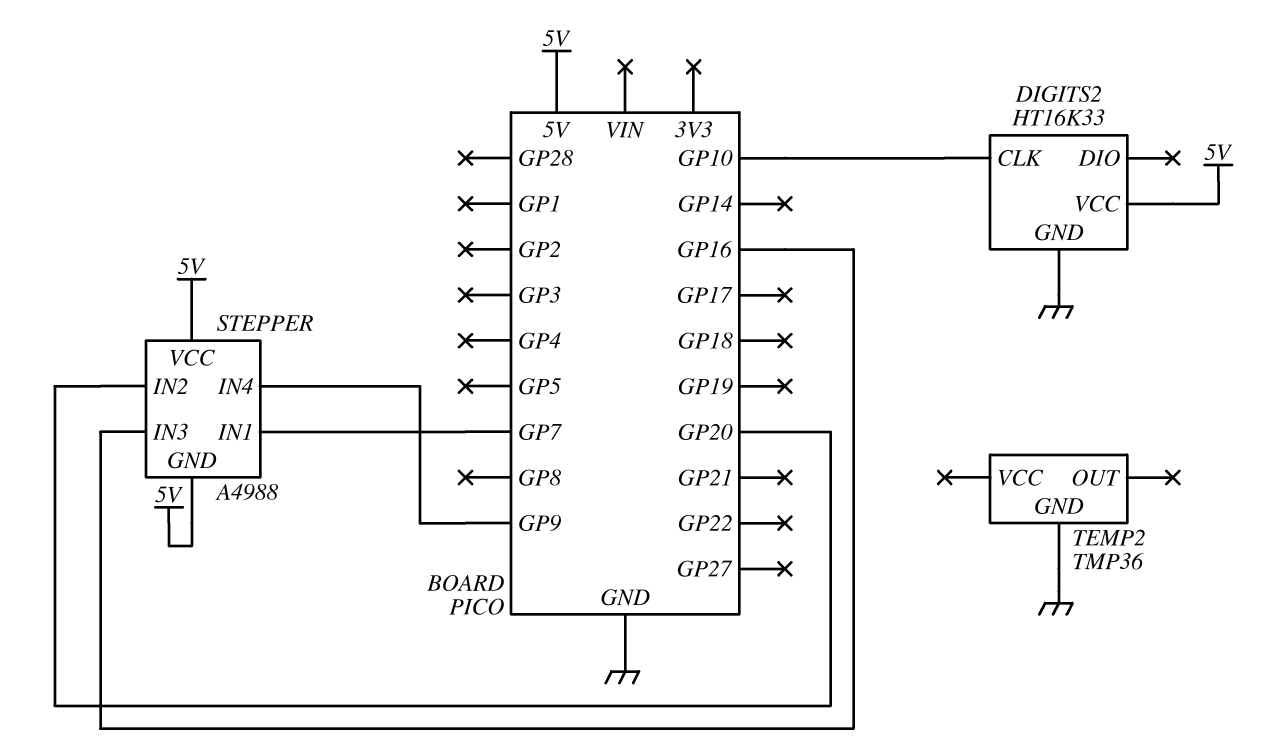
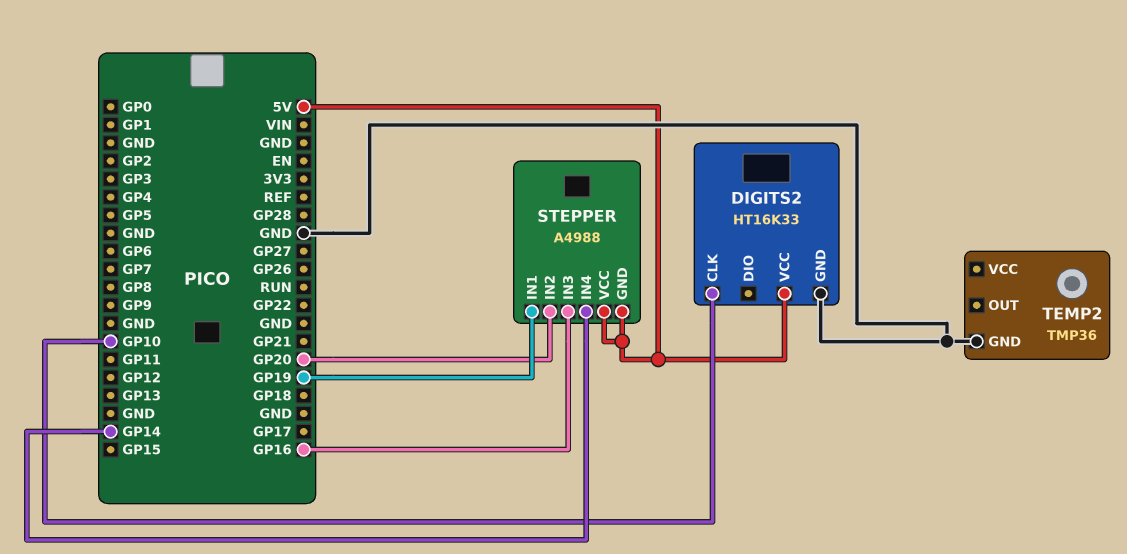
STEPPER pin IN1: GP7 -> GP19
STEPPER pin IN4: GP9 -> GP14

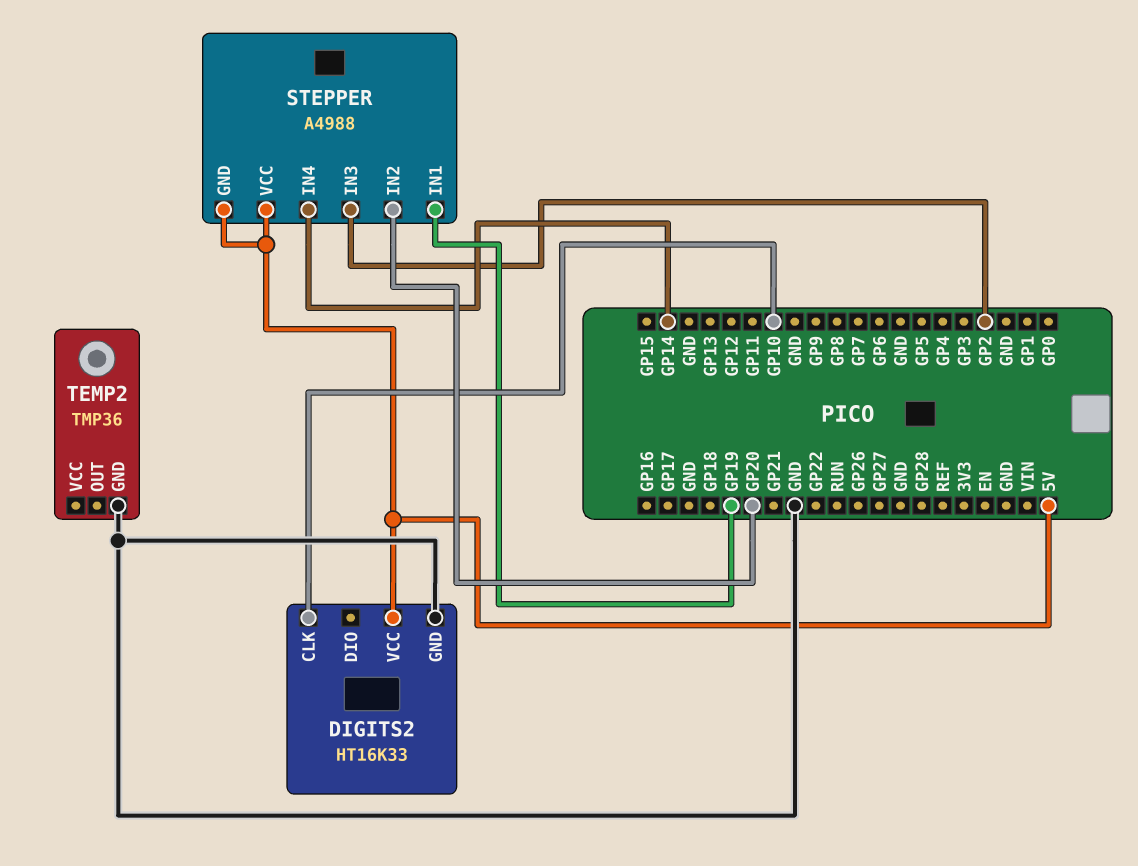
STEPPER pin IN3: GP16 -> GP2

